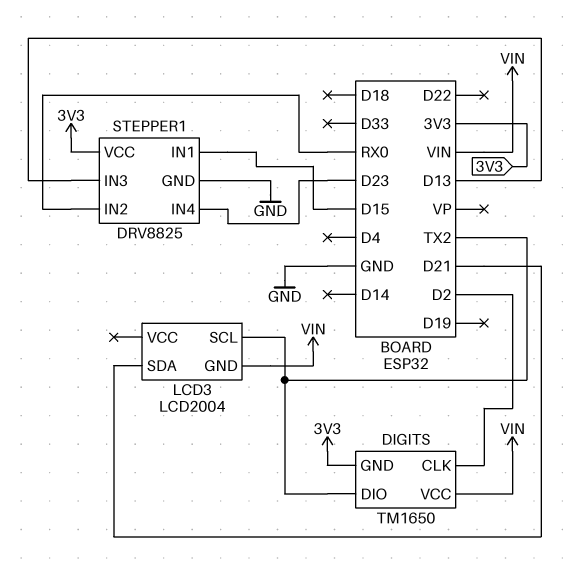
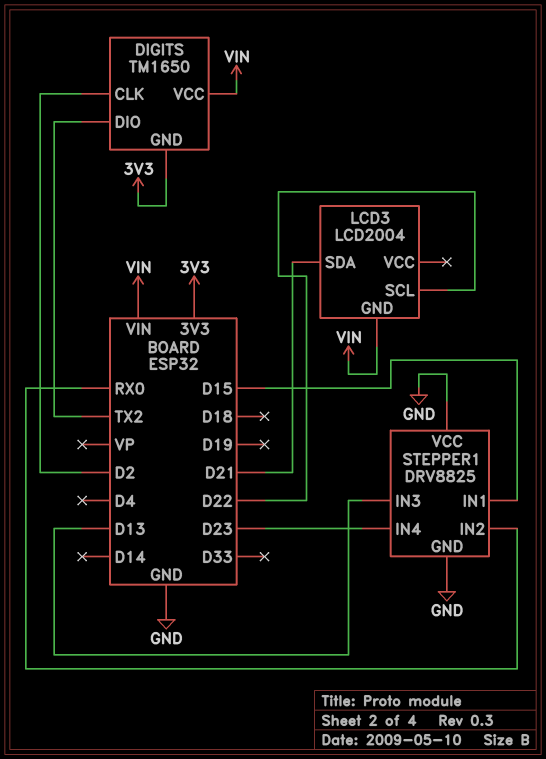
LCD3 pin SCL: TX2 -> D22
STEPPER1 pin VCC: 3V3 -> GND

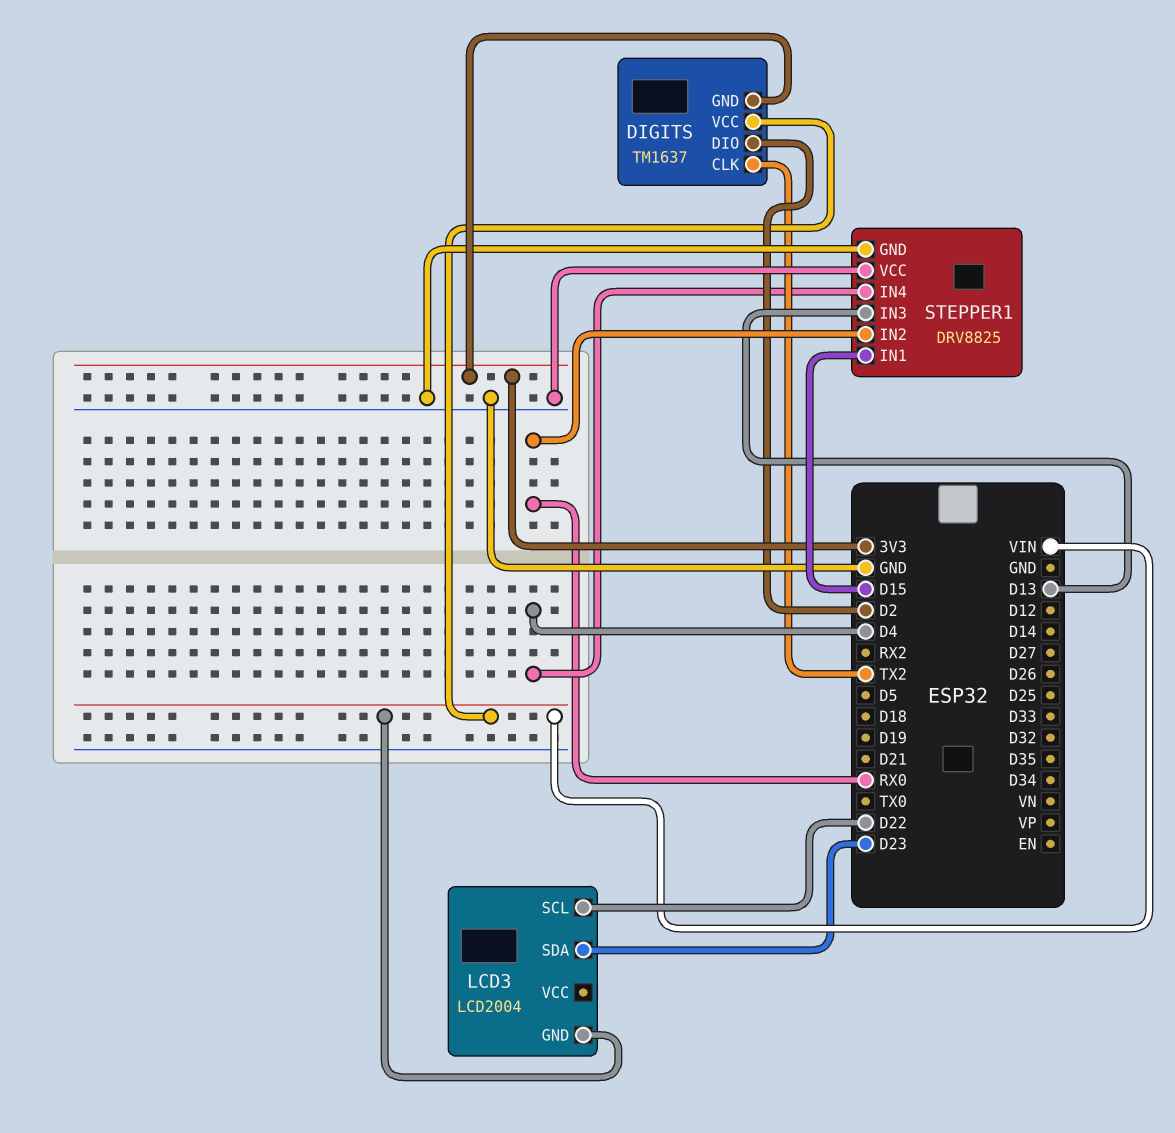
DIGITS: TM1650 -> TM1637
DIGITS pin CLK: D2 -> TX2
DIGITS pin DIO: TX2 -> D2
LCD3 pin SDA: D21 -> D23
STEPPER1 pin IN4: D23 -> D4

